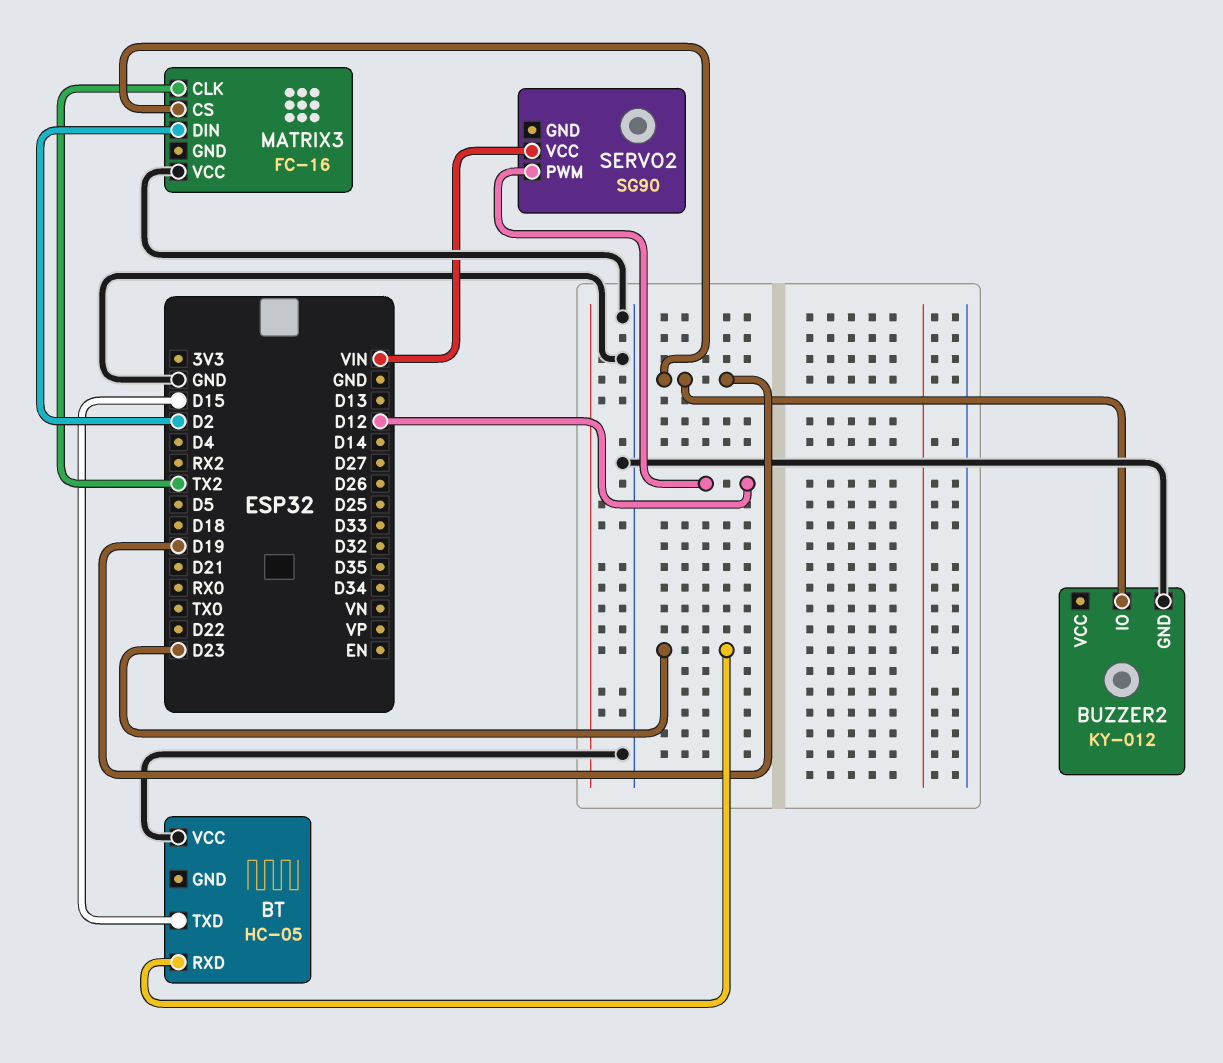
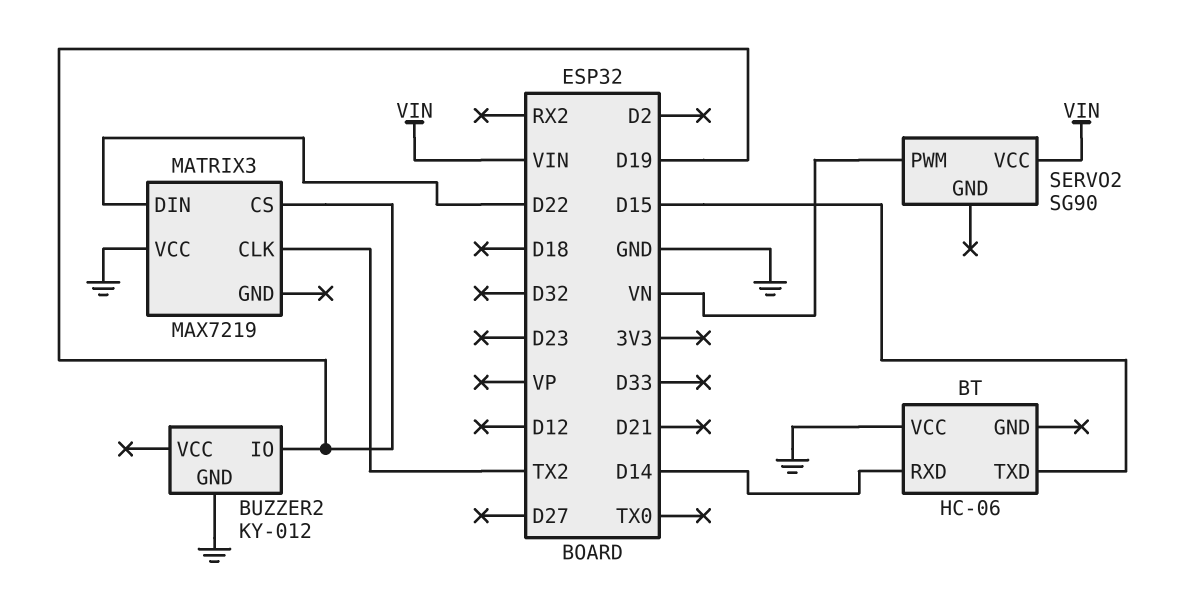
BT: HC-05 -> HC-06
BT pin RXD: D23 -> D14
MATRIX3: FC-16 -> MAX7219
MATRIX3 pin DIN: D2 -> D22
SERVO2 pin PWM: D12 -> VN

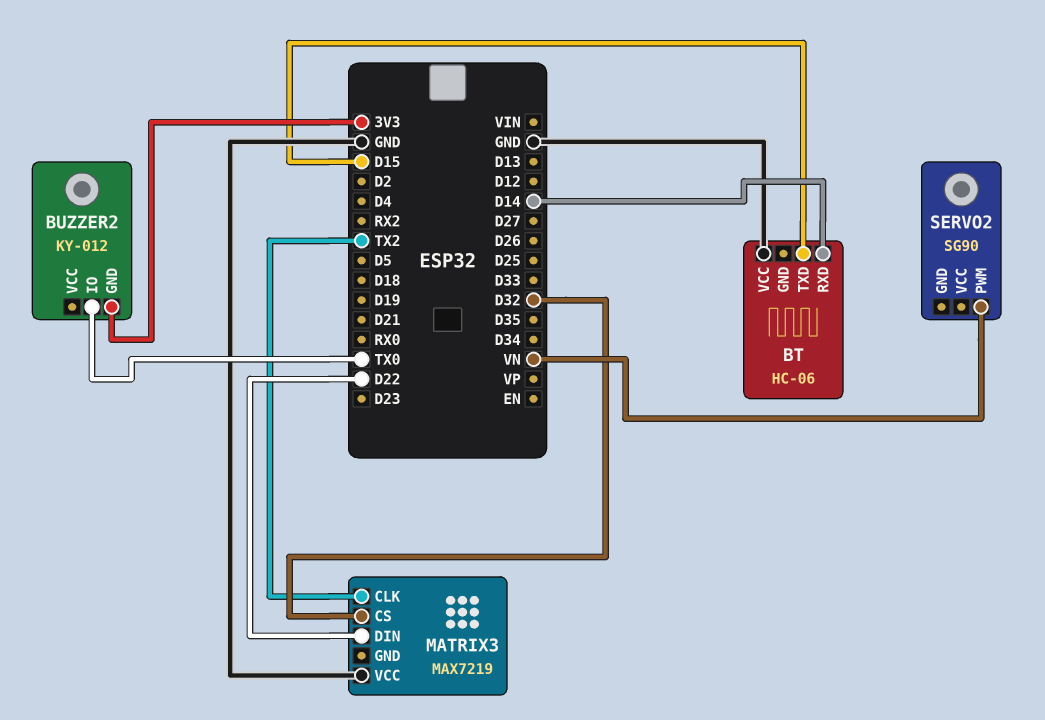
BUZZER2 pin GND: GND -> 3V3
BUZZER2 pin IO: D19 -> TX0
MATRIX3 pin CS: D19 -> D32
SERVO2 pin VCC: VIN -> none

